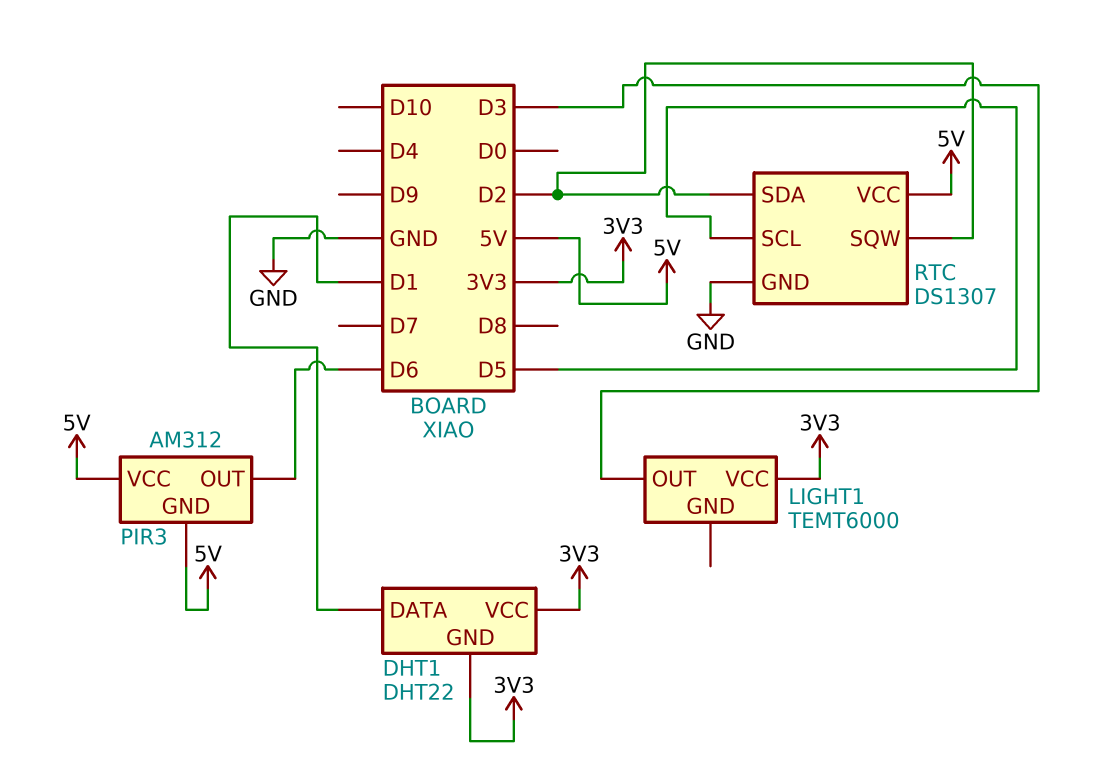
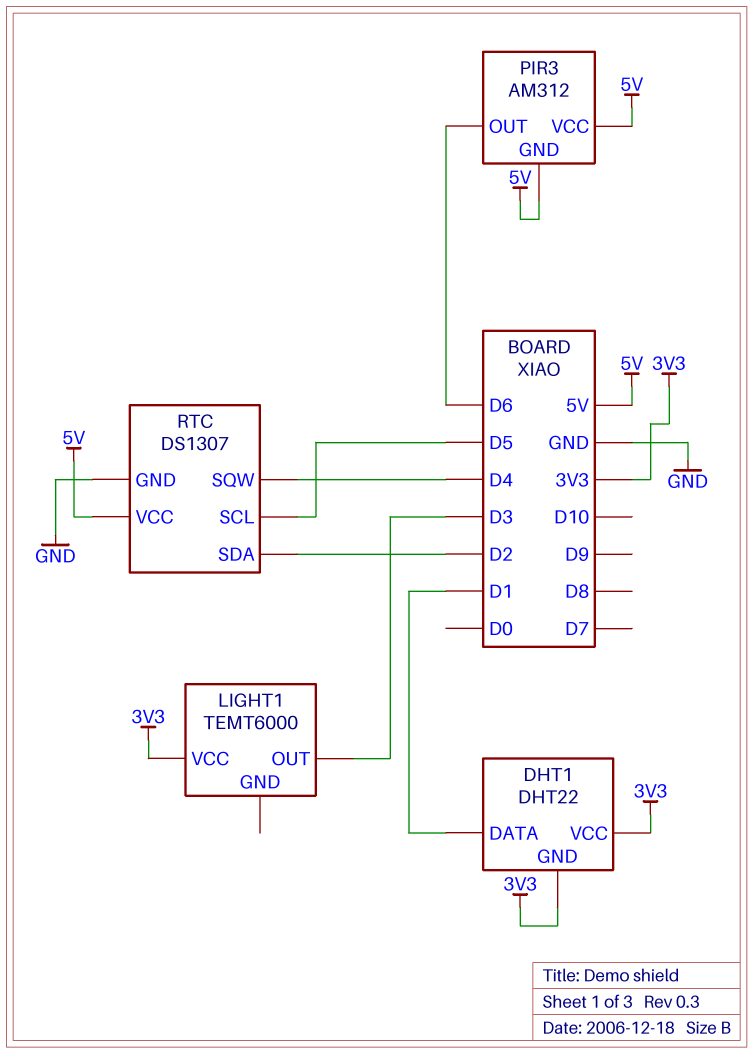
RTC pin SQW: D2 -> D4

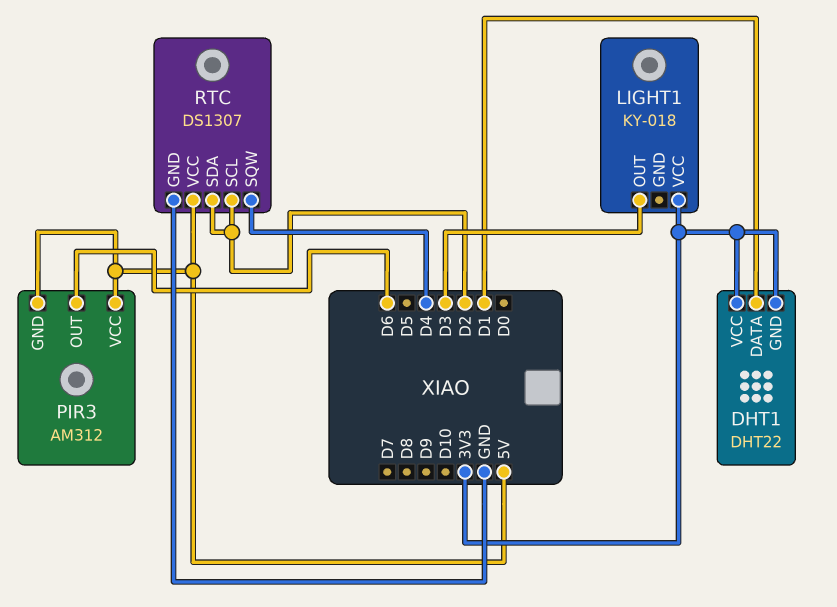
LIGHT1: TEMT6000 -> KY-018
RTC pin SCL: D5 -> D2

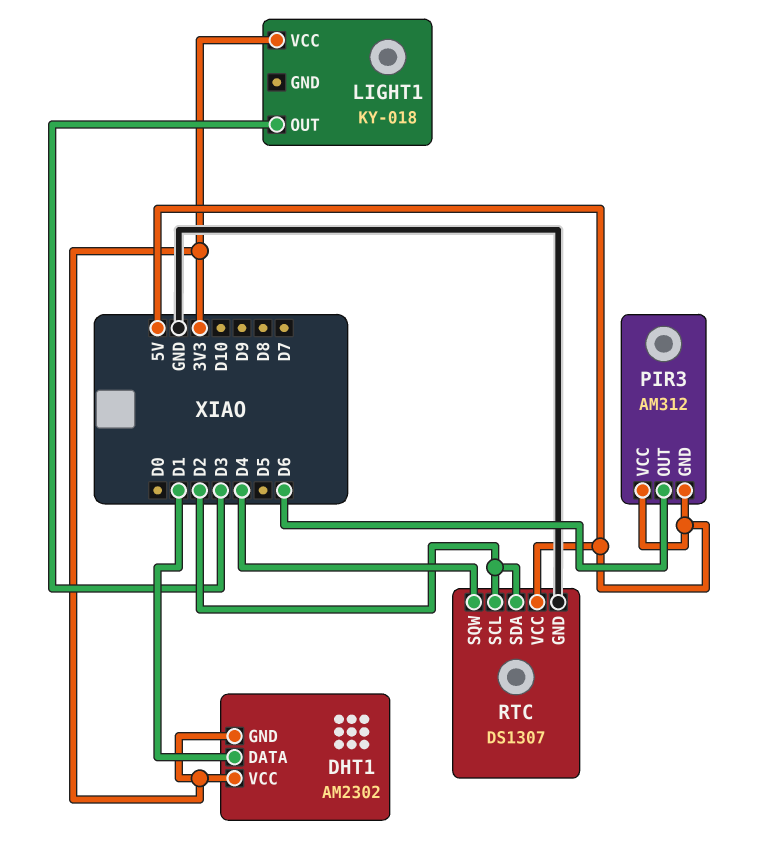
DHT1: DHT22 -> AM2302

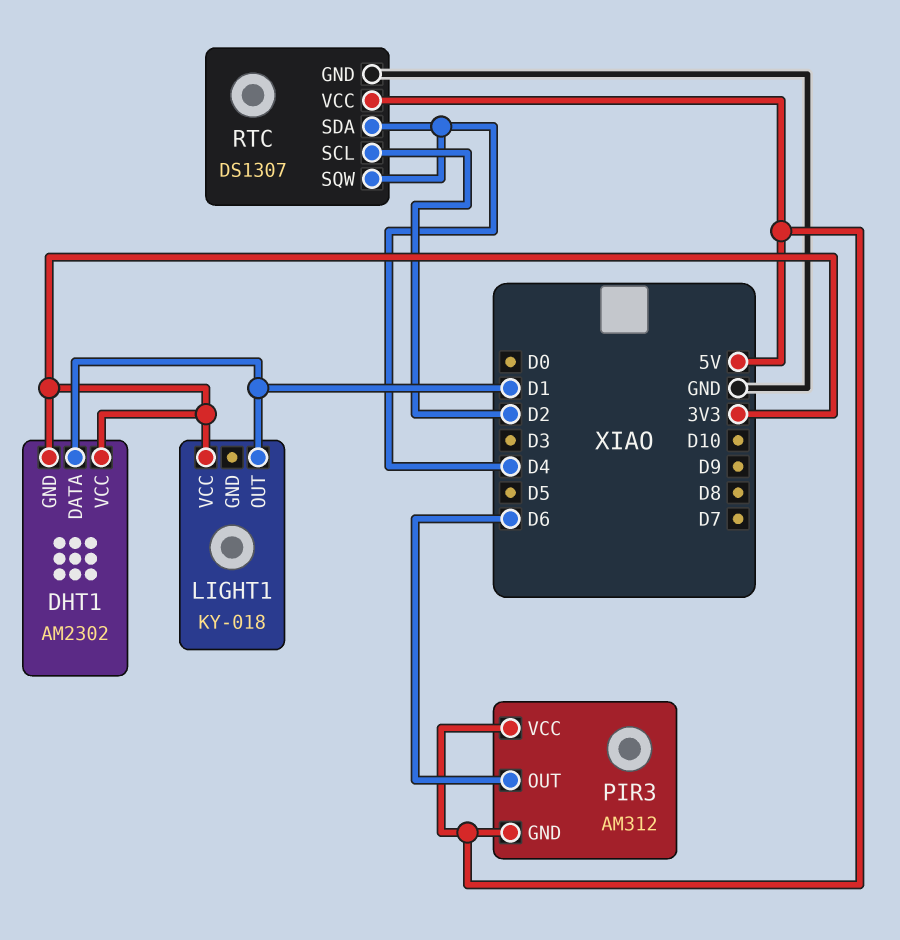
LIGHT1 pin OUT: D3 -> D1
RTC pin SDA: D2 -> D4

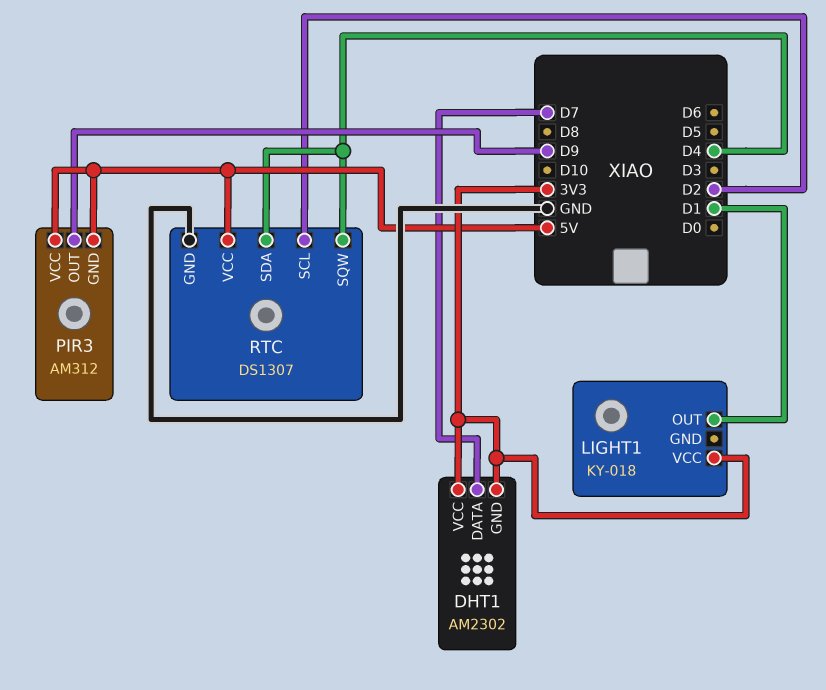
DHT1 pin DATA: D1 -> D7
PIR3 pin OUT: D6 -> D9

